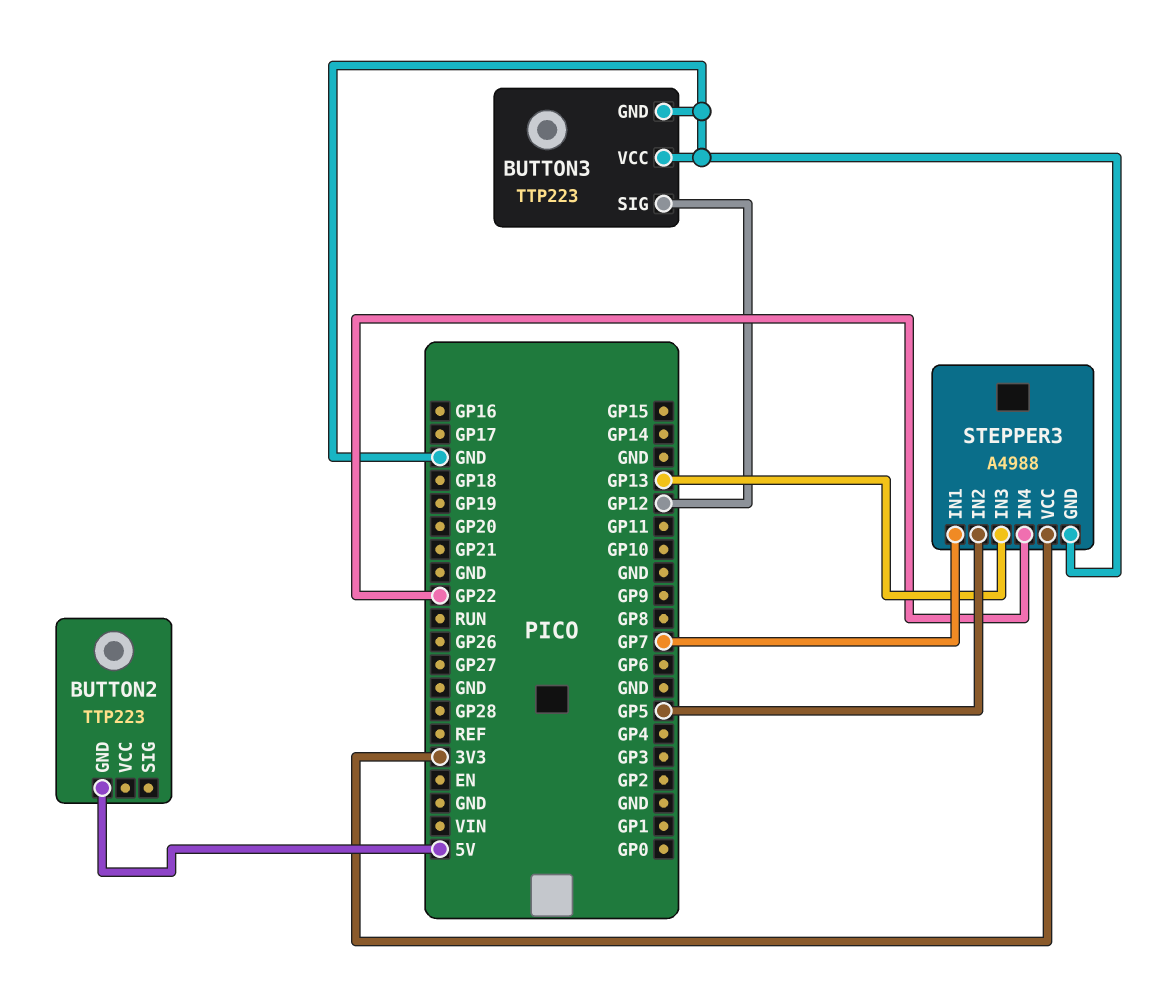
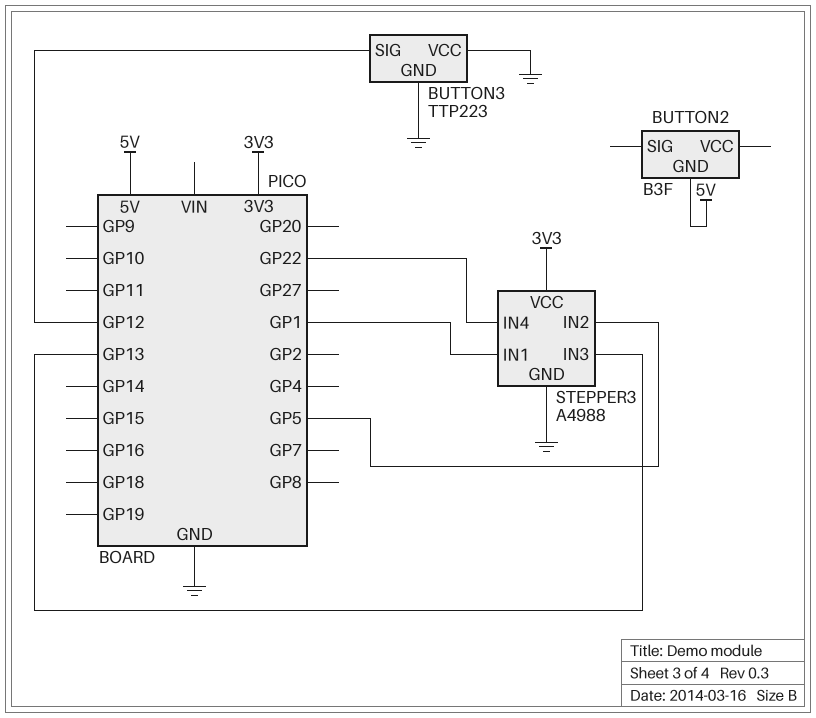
BUTTON2: TTP223 -> B3F
STEPPER3 pin IN1: GP7 -> GP1

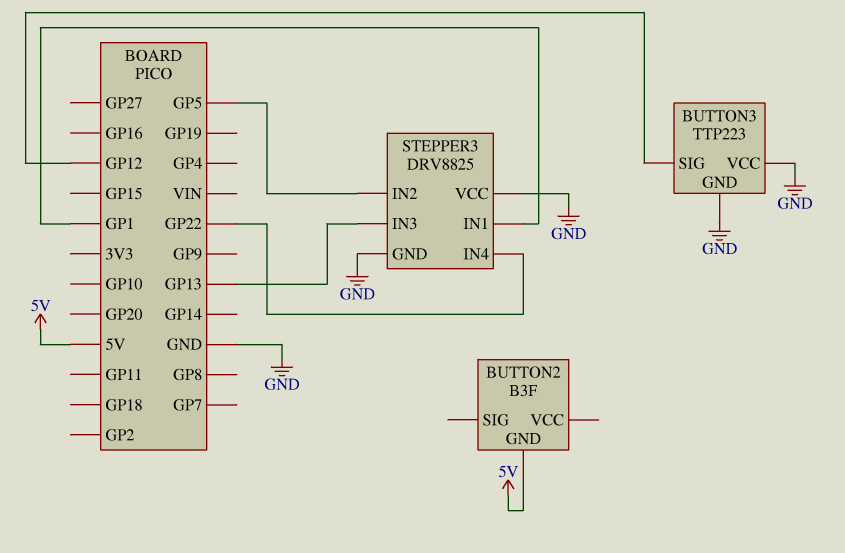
STEPPER3: A4988 -> DRV8825
STEPPER3 pin VCC: 3V3 -> GND

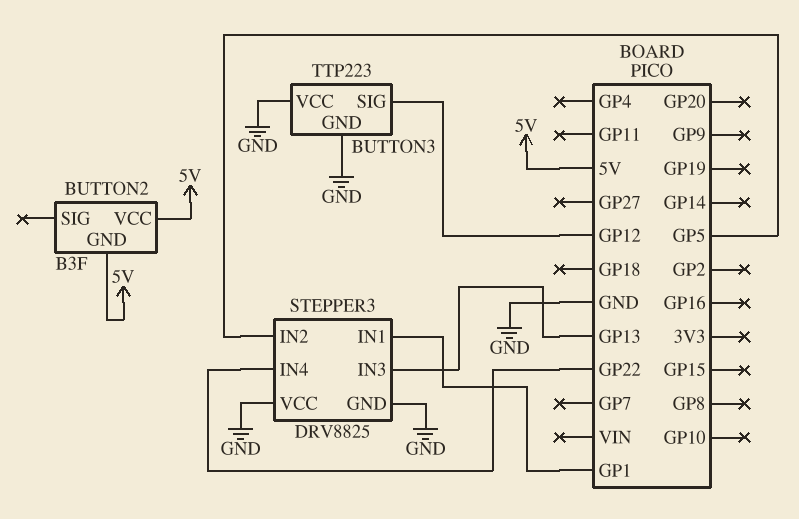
BUTTON2 pin VCC: none -> 5V

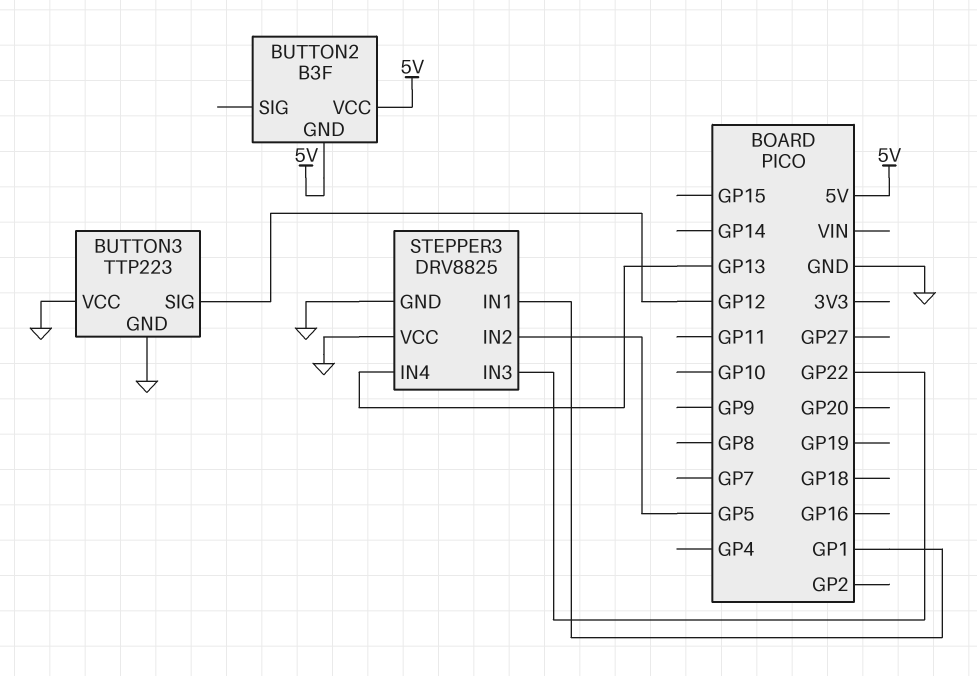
STEPPER3 pin IN3: GP13 -> GP22
STEPPER3 pin IN4: GP22 -> GP13

